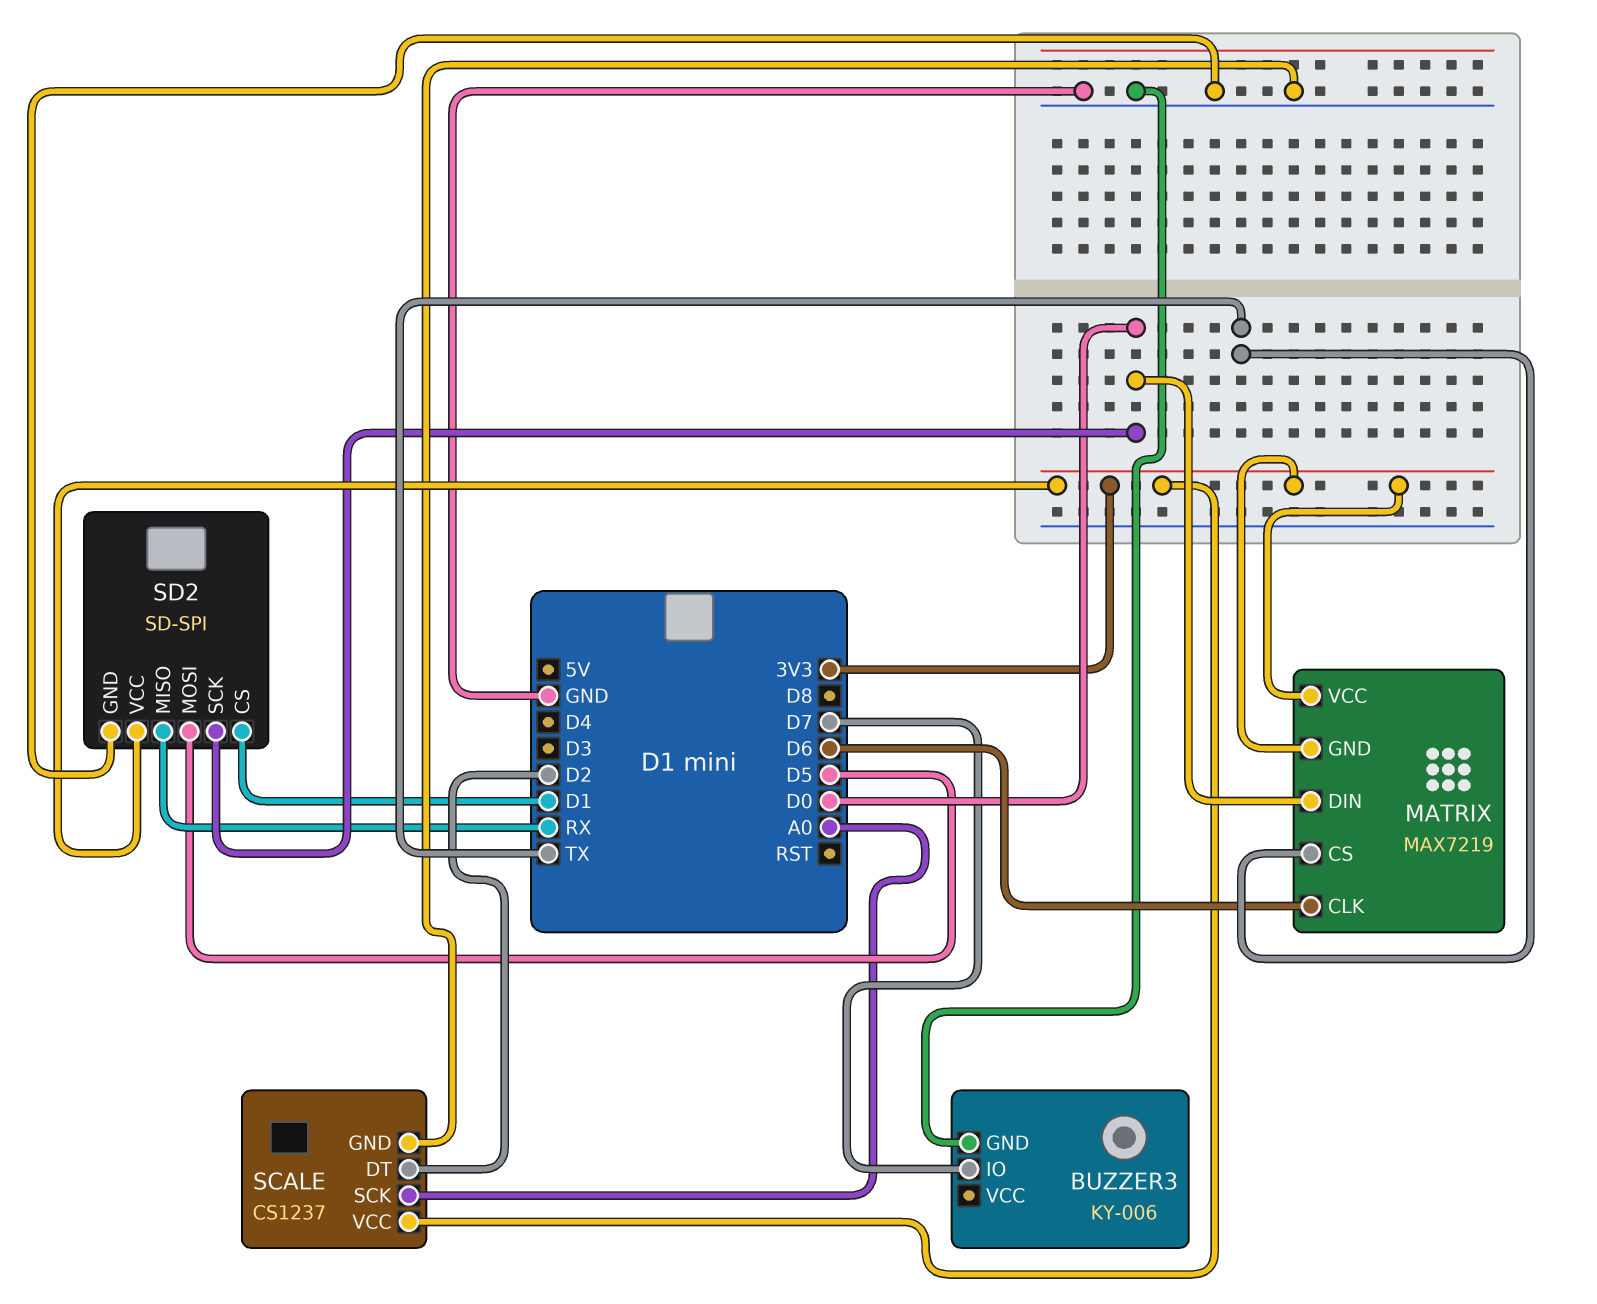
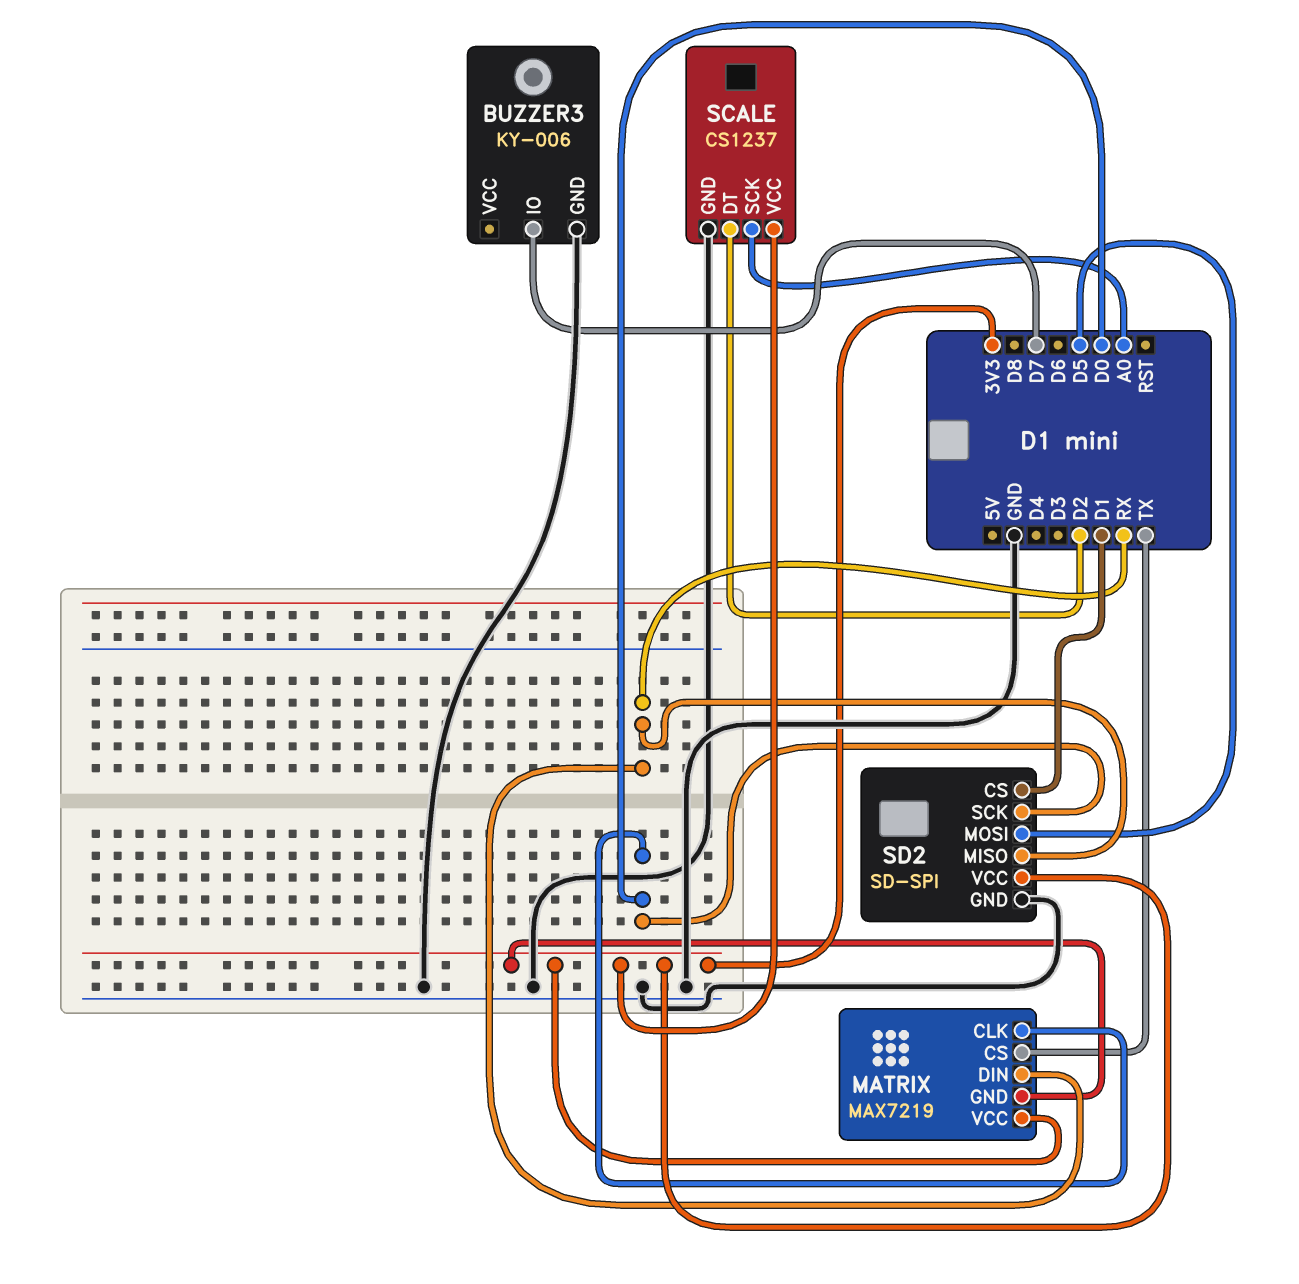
MATRIX pin CLK: D6 -> D0
MATRIX pin DIN: D0 -> RX

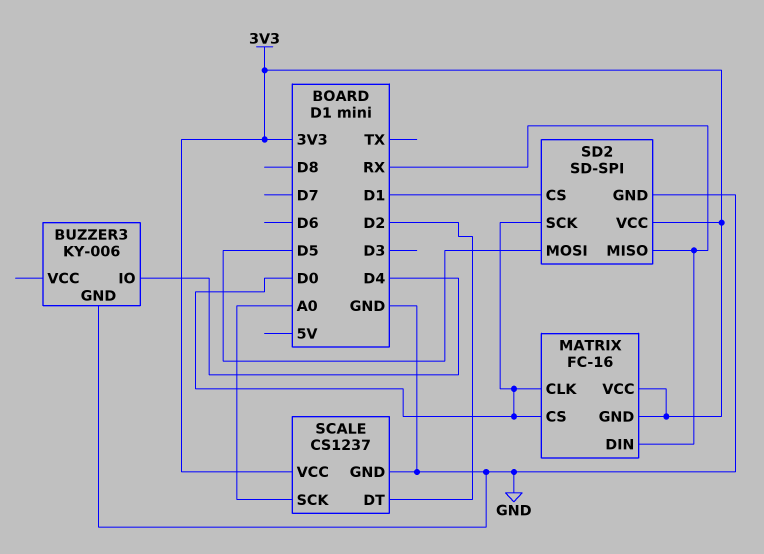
BUZZER3 pin IO: D7 -> D4
MATRIX: MAX7219 -> FC-16
MATRIX pin CS: TX -> D0

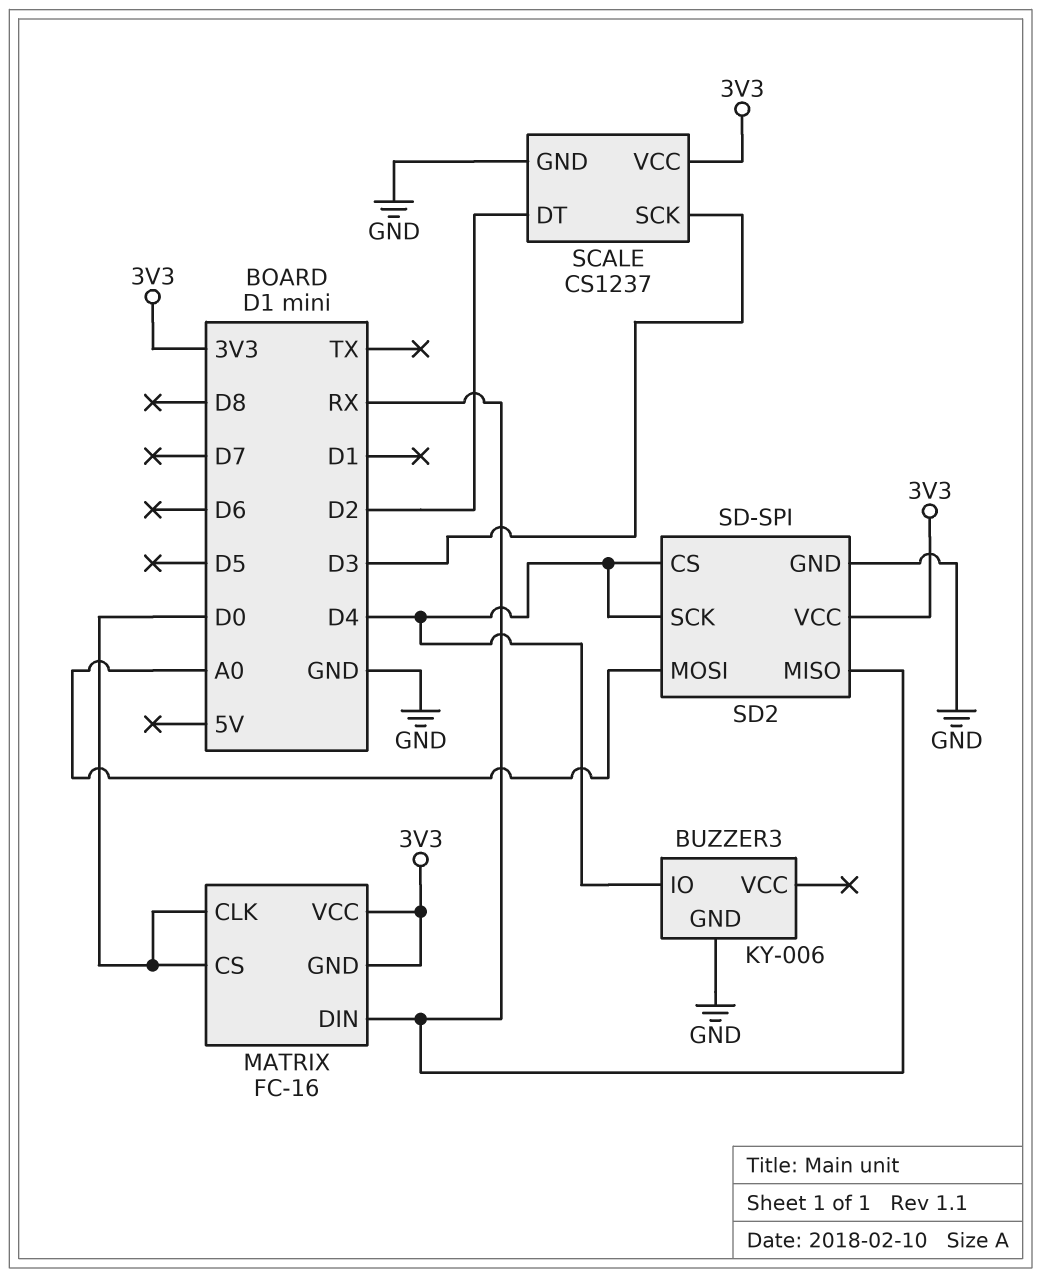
SCALE pin SCK: A0 -> D3
SD2 pin CS: D1 -> D4
SD2 pin MOSI: D5 -> A0
SD2 pin SCK: D0 -> D4

